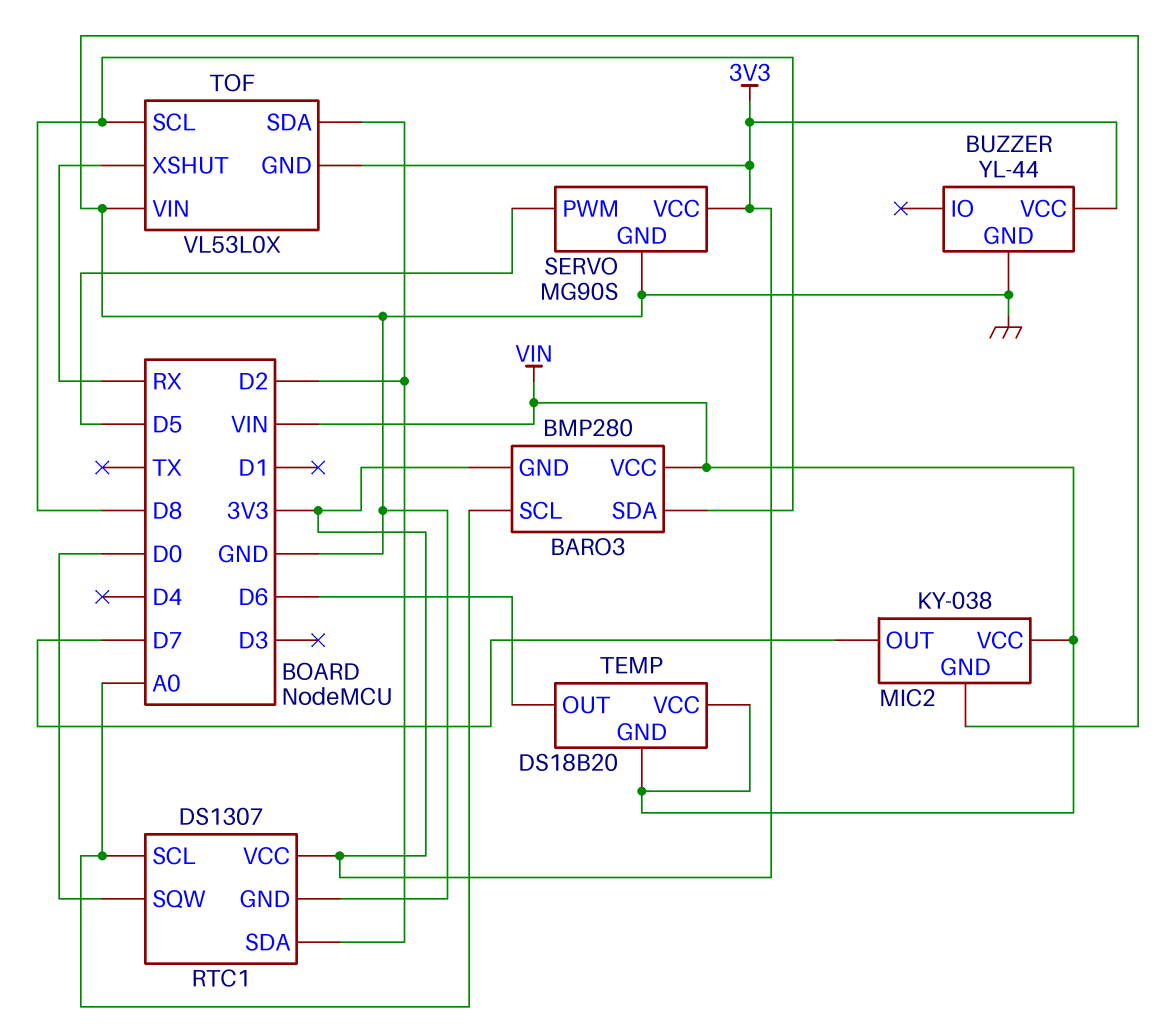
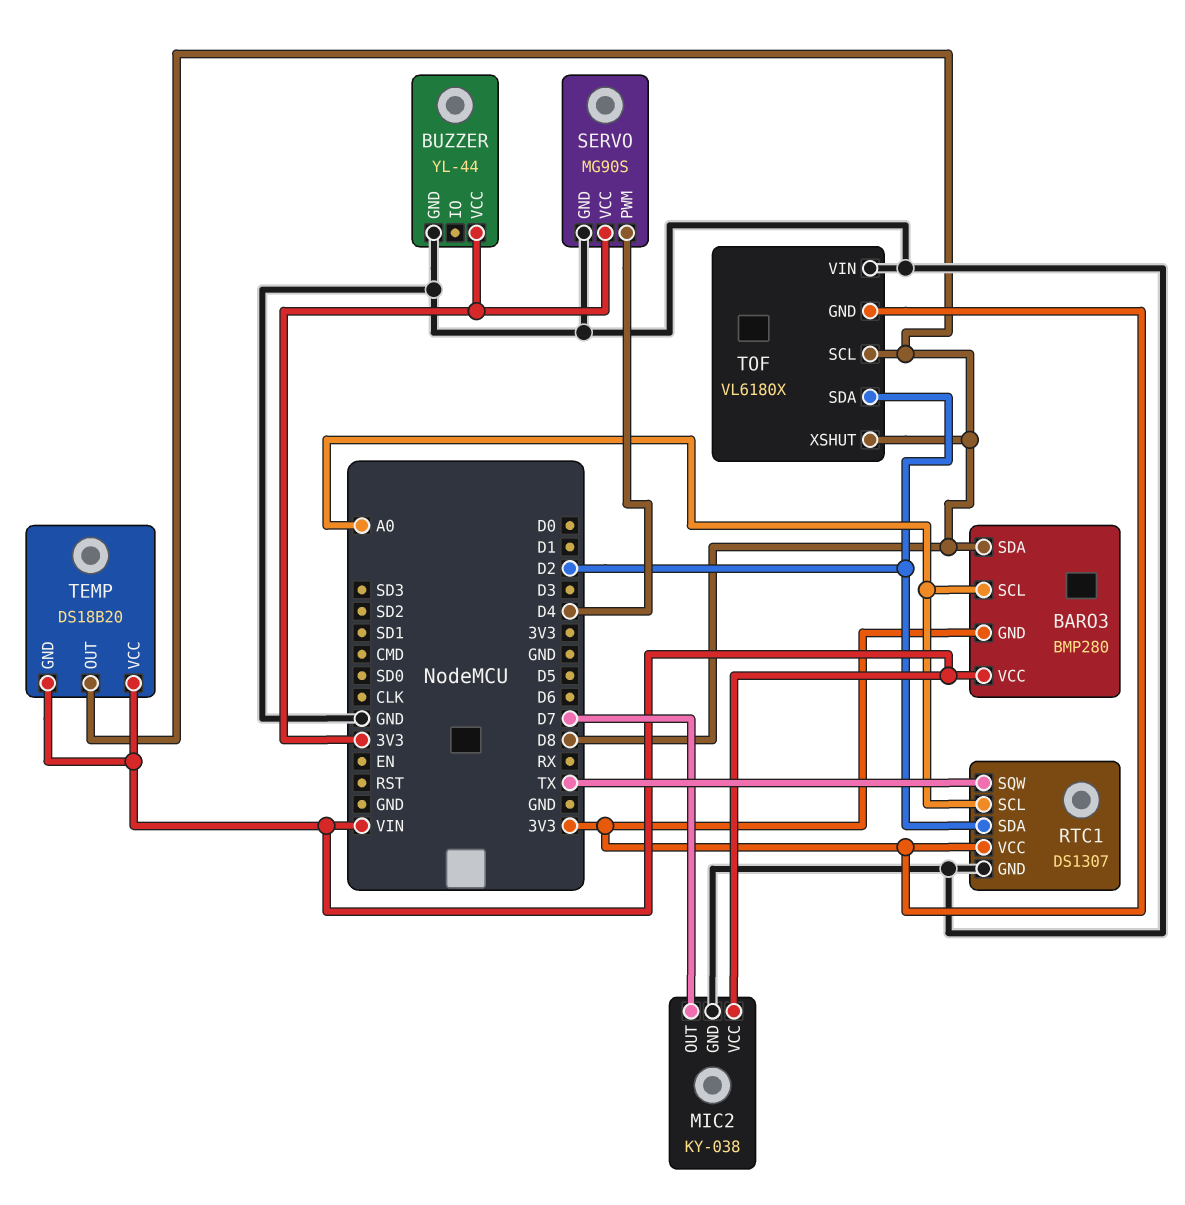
RTC1 pin SQW: D0 -> TX
SERVO pin PWM: D5 -> D4
TEMP pin OUT: D6 -> D8
TOF: VL53L0X -> VL6180X
TOF pin XSHUT: RX -> D8

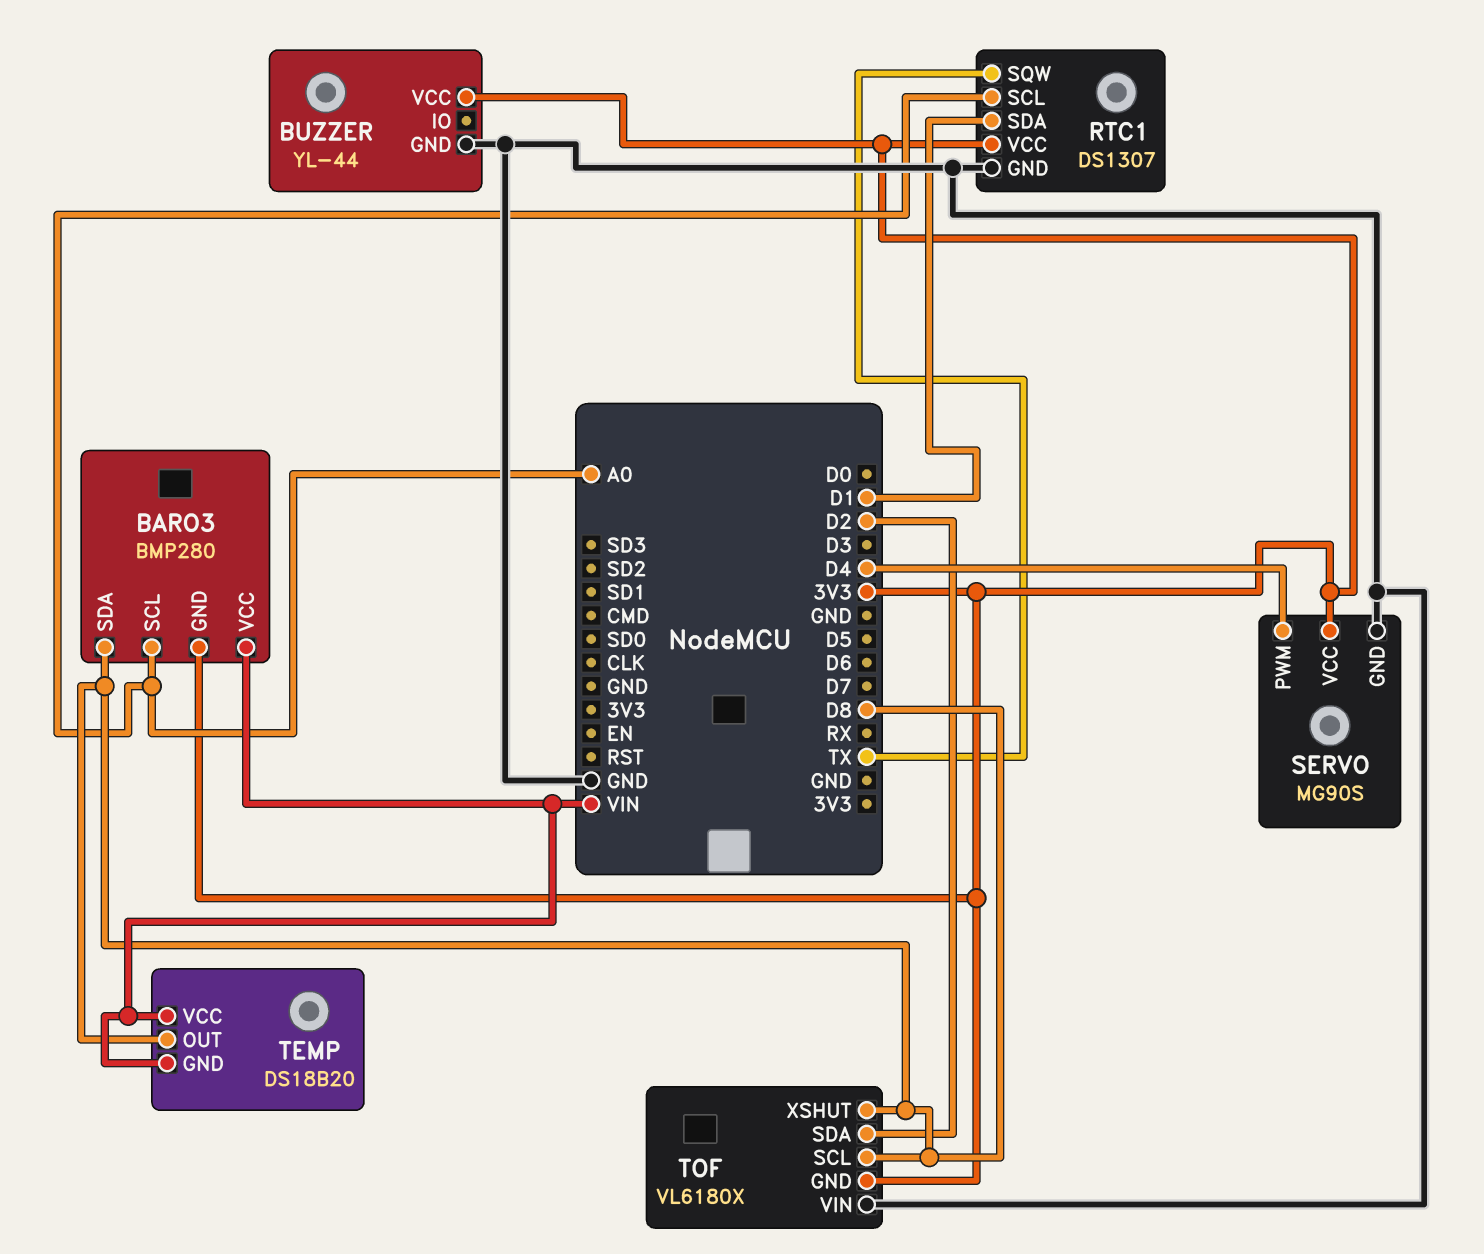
MIC2: KY-038 -> none
MIC2 pin GND: GND -> none
MIC2 pin OUT: D7 -> none
MIC2 pin VCC: VIN -> none
RTC1 pin SDA: D2 -> D1

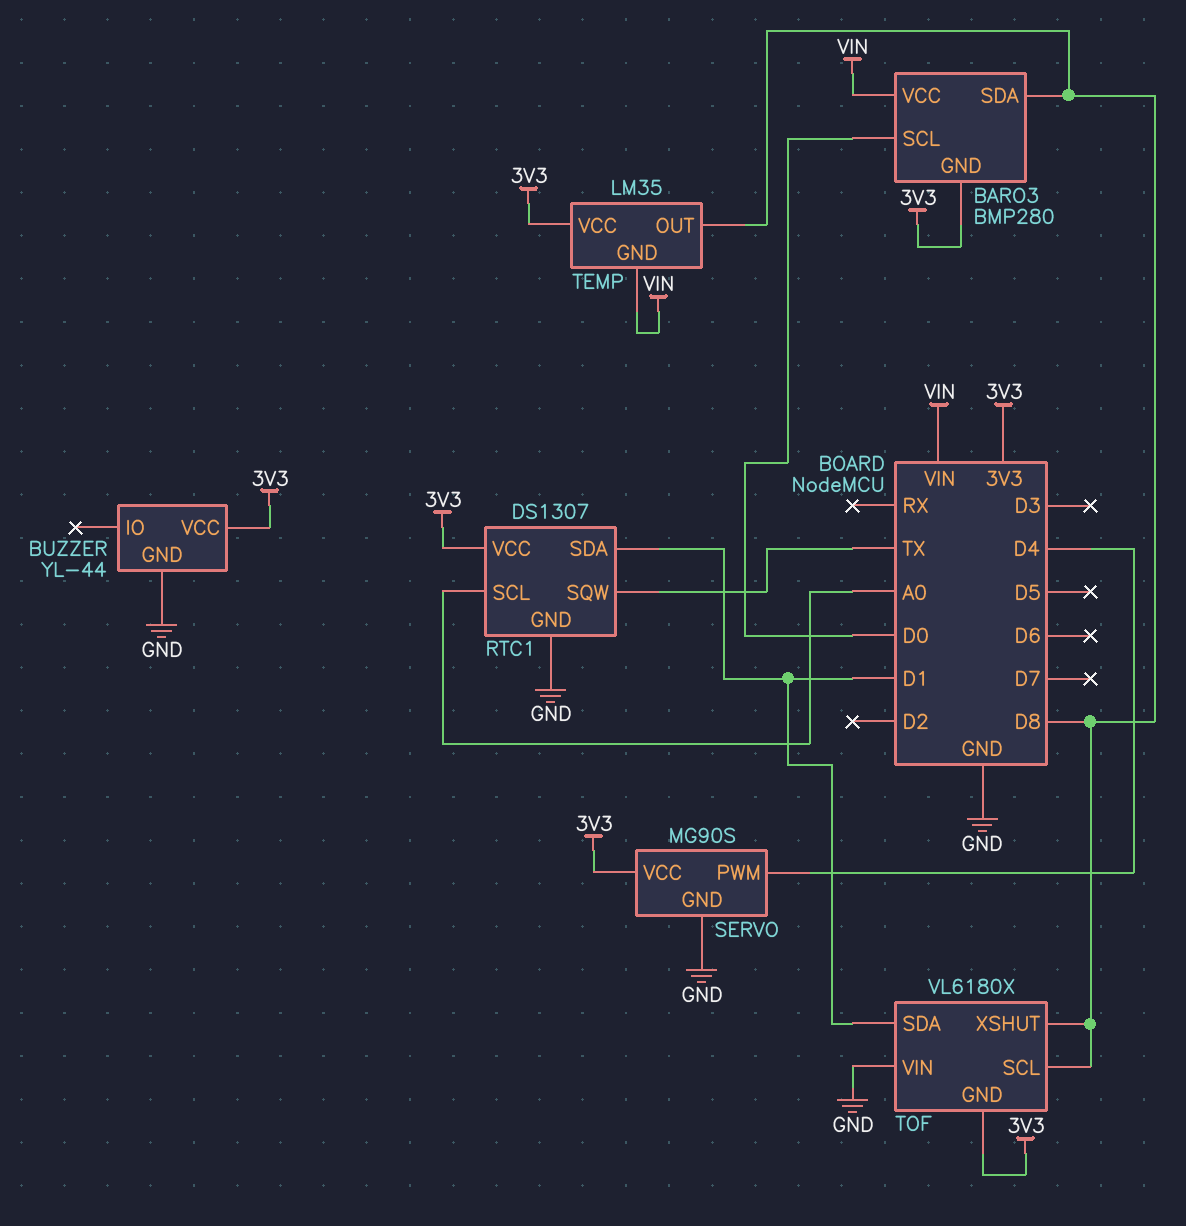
BARO3 pin SCL: A0 -> D0
TEMP: DS18B20 -> LM35
TEMP pin VCC: VIN -> 3V3
TOF pin SDA: D2 -> D1

